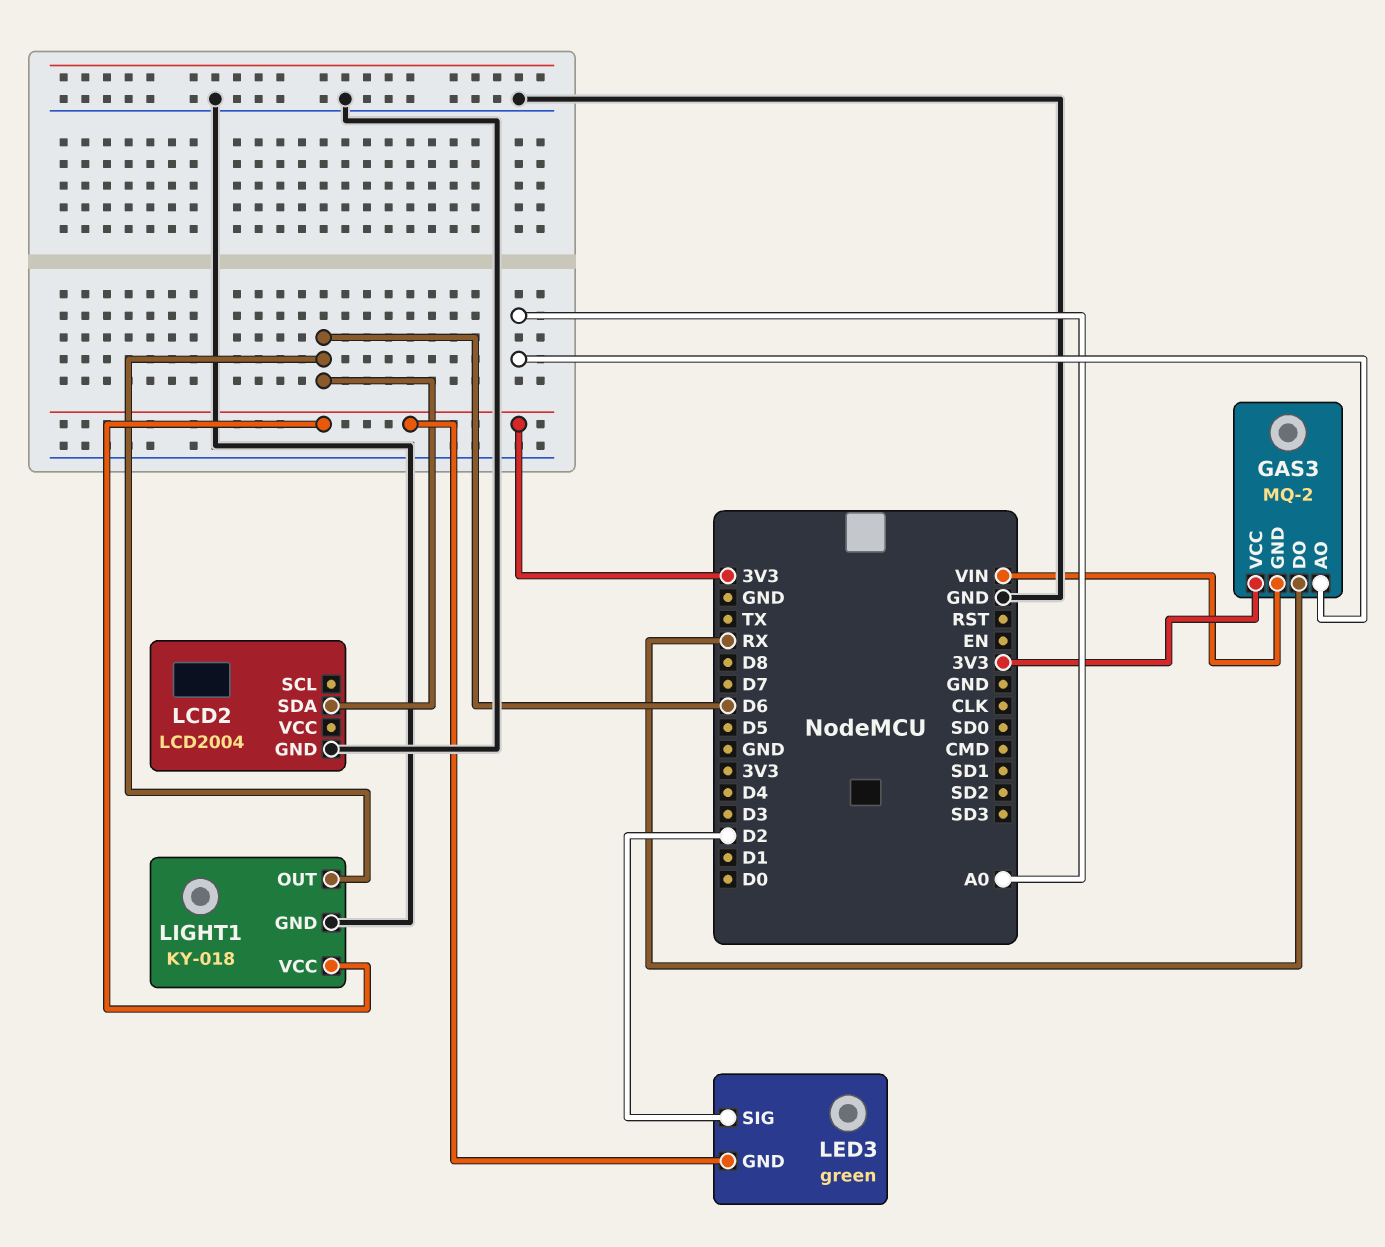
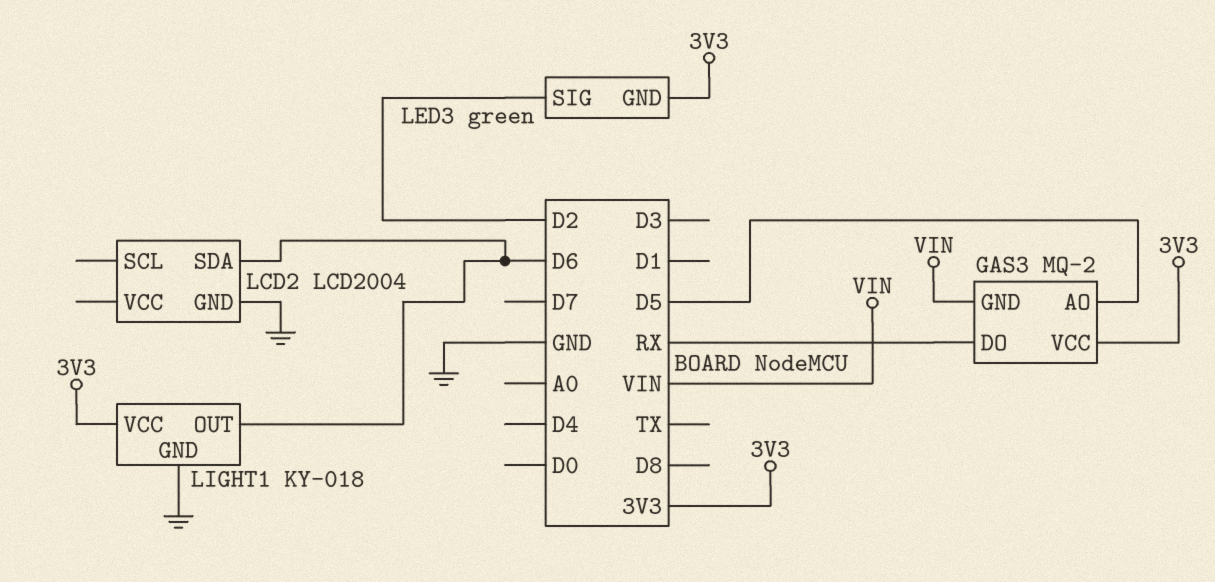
GAS3 pin AO: A0 -> D5

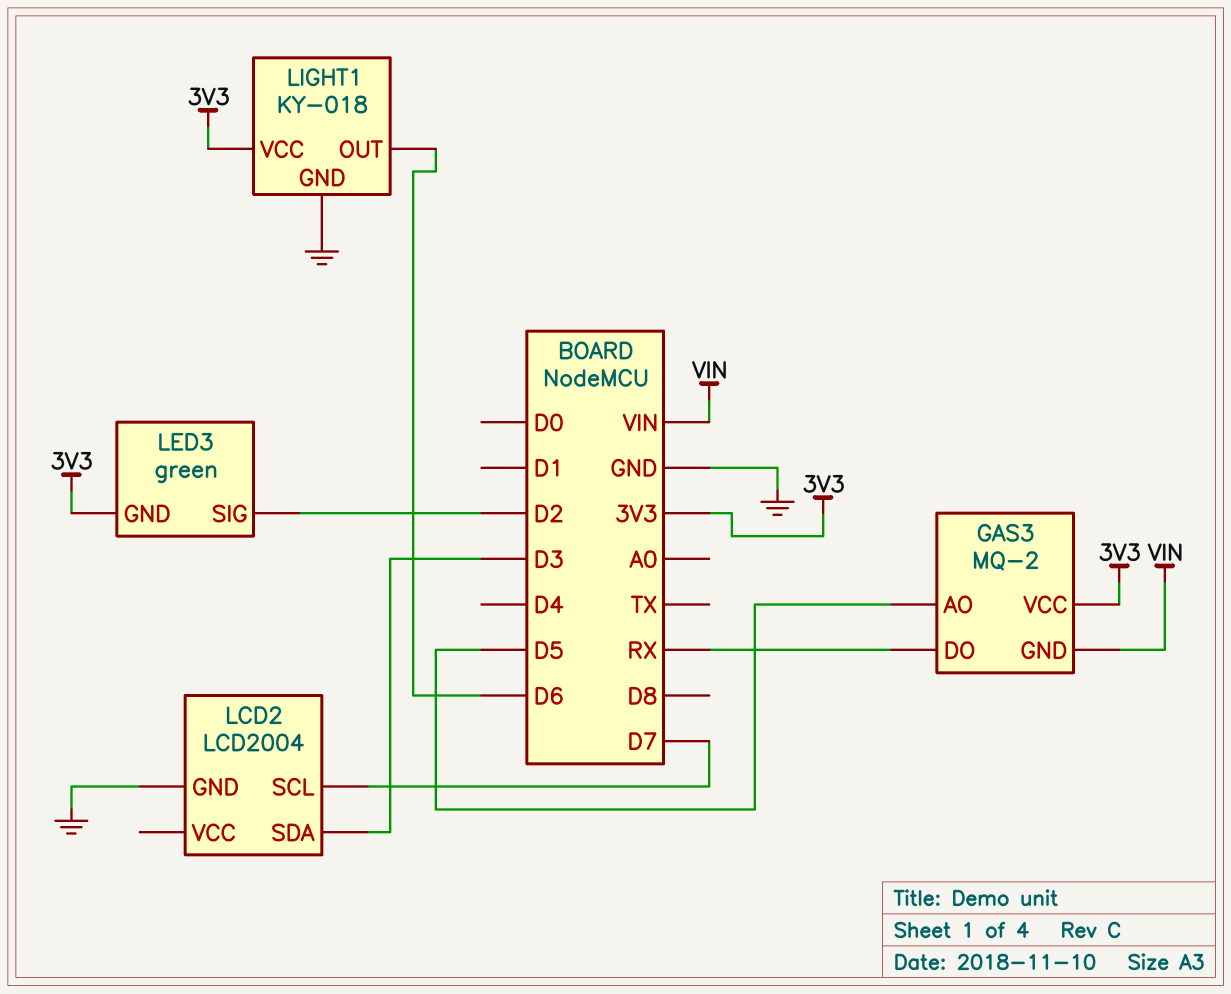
LCD2 pin SCL: none -> D7
LCD2 pin SDA: D6 -> D3

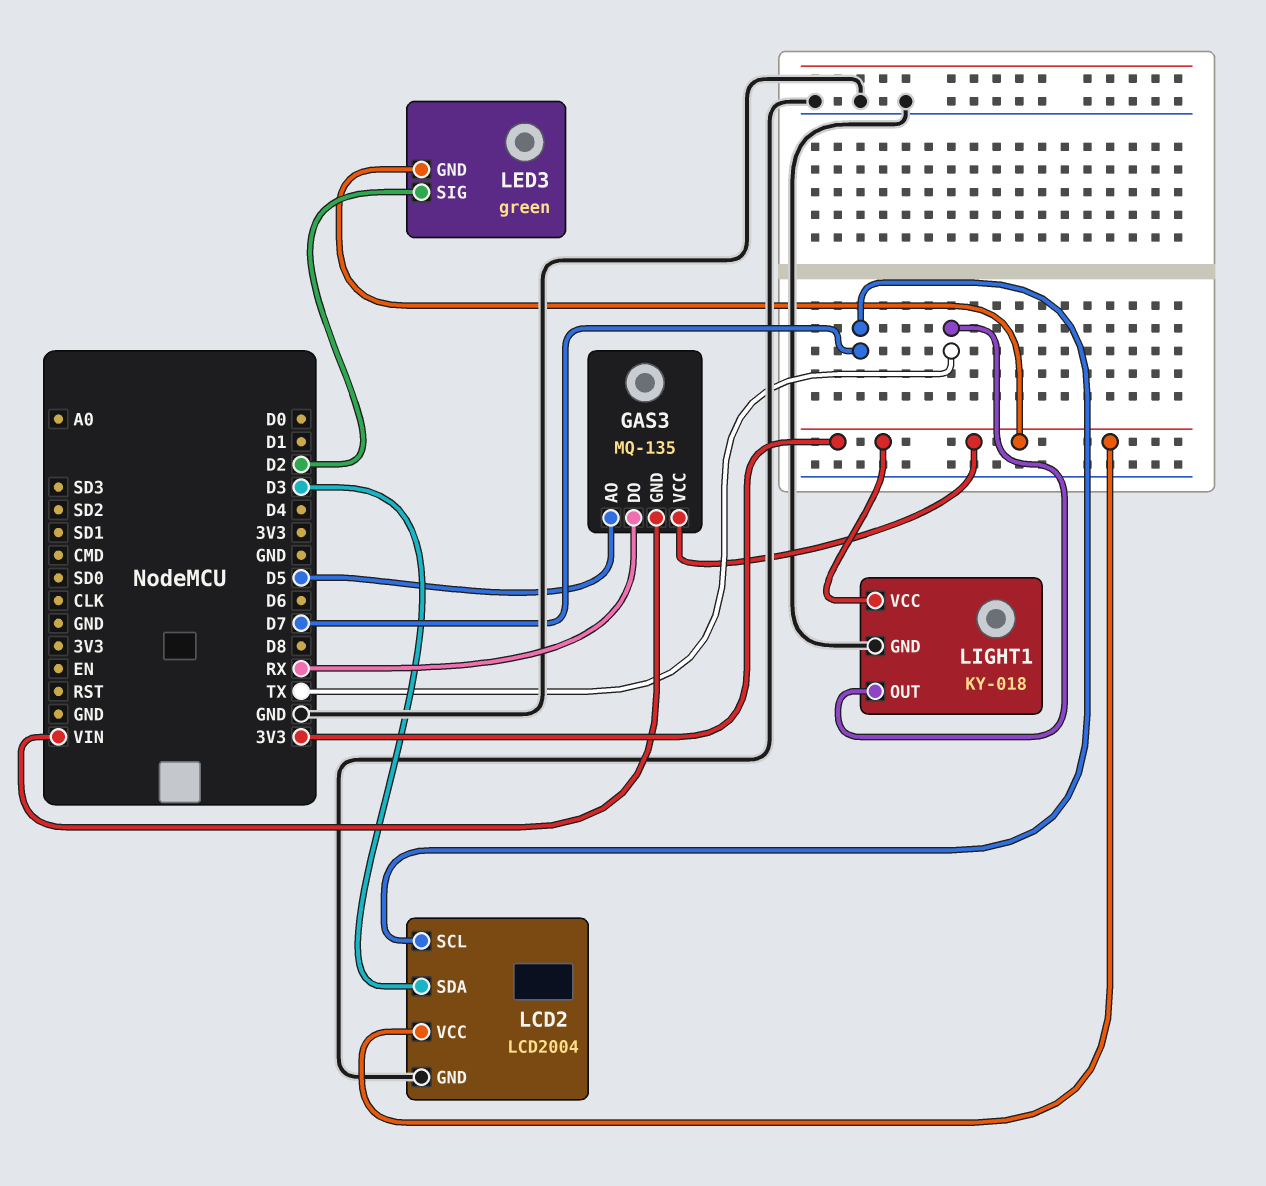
GAS3: MQ-2 -> MQ-135
LCD2 pin VCC: none -> 3V3
LIGHT1 pin OUT: D6 -> TX

